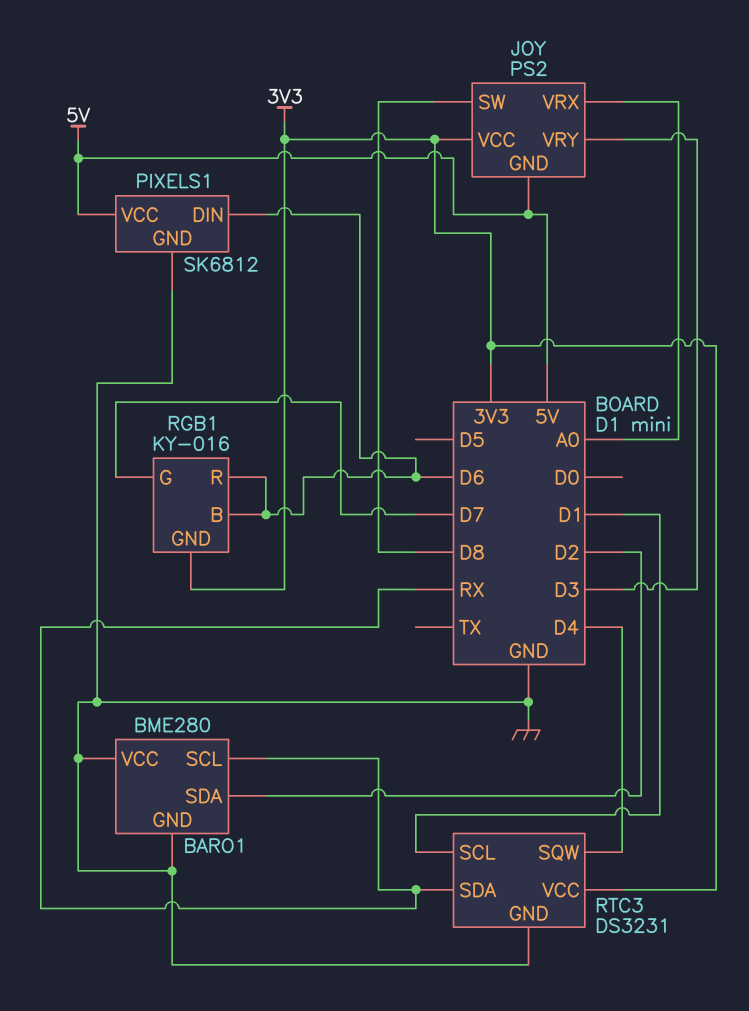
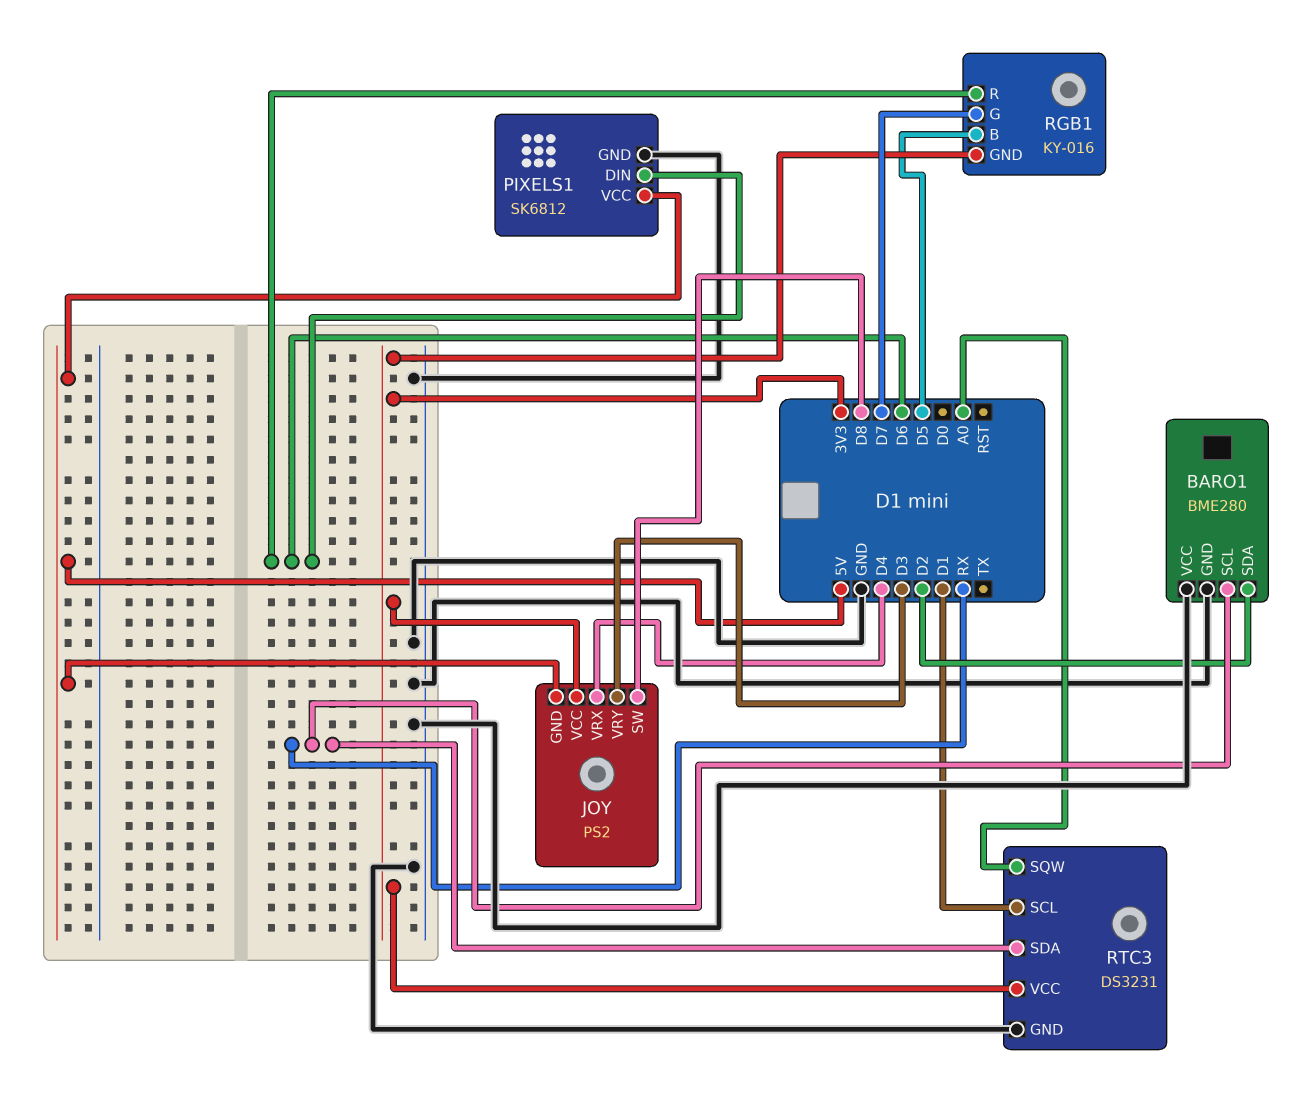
JOY pin VRX: A0 -> D4
RGB1 pin B: D6 -> D5
RTC3 pin SQW: D4 -> A0

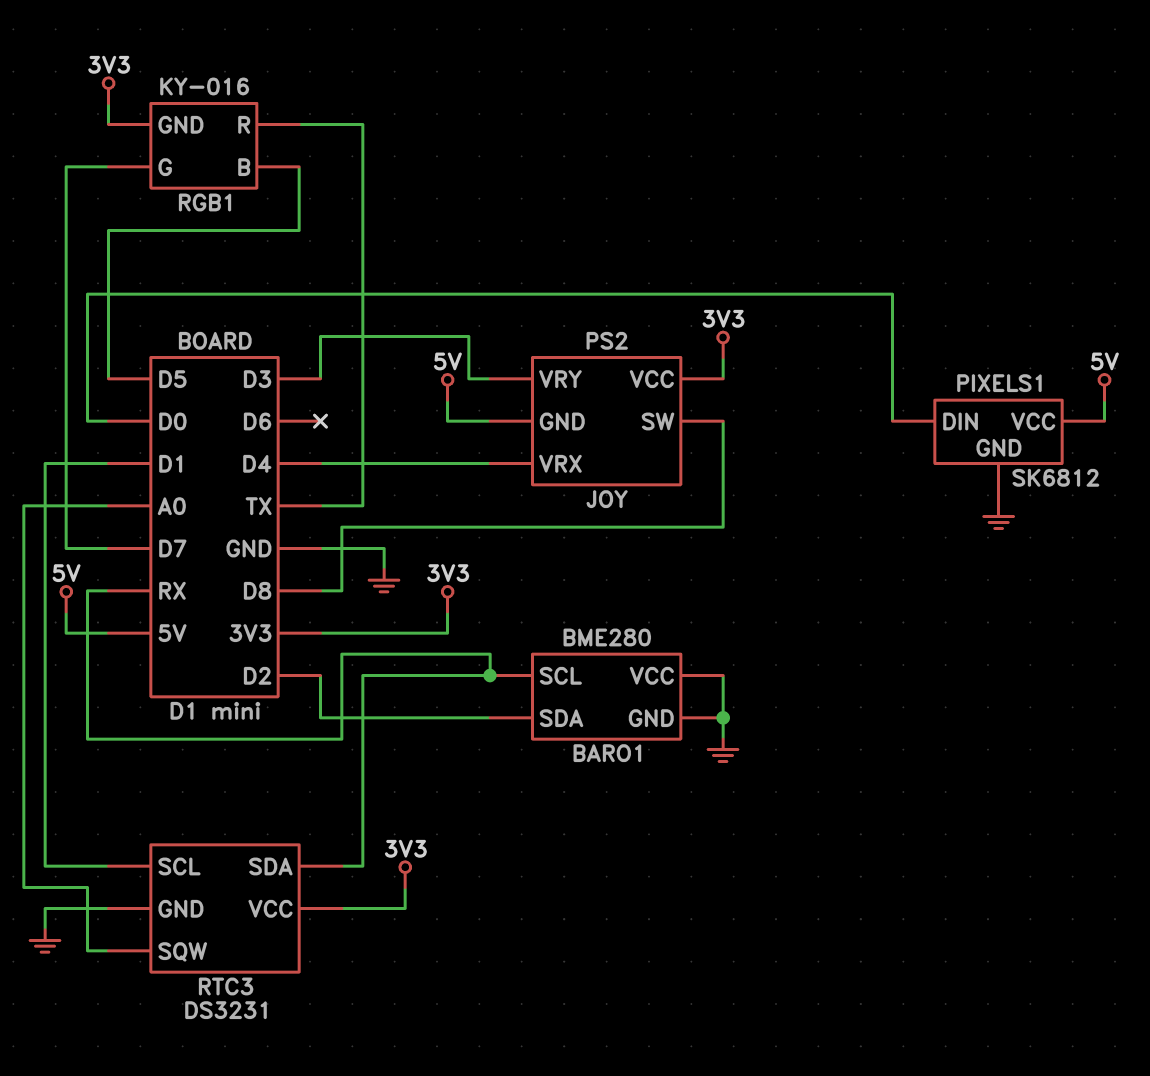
PIXELS1 pin DIN: D6 -> D0
RGB1 pin R: D6 -> TX

